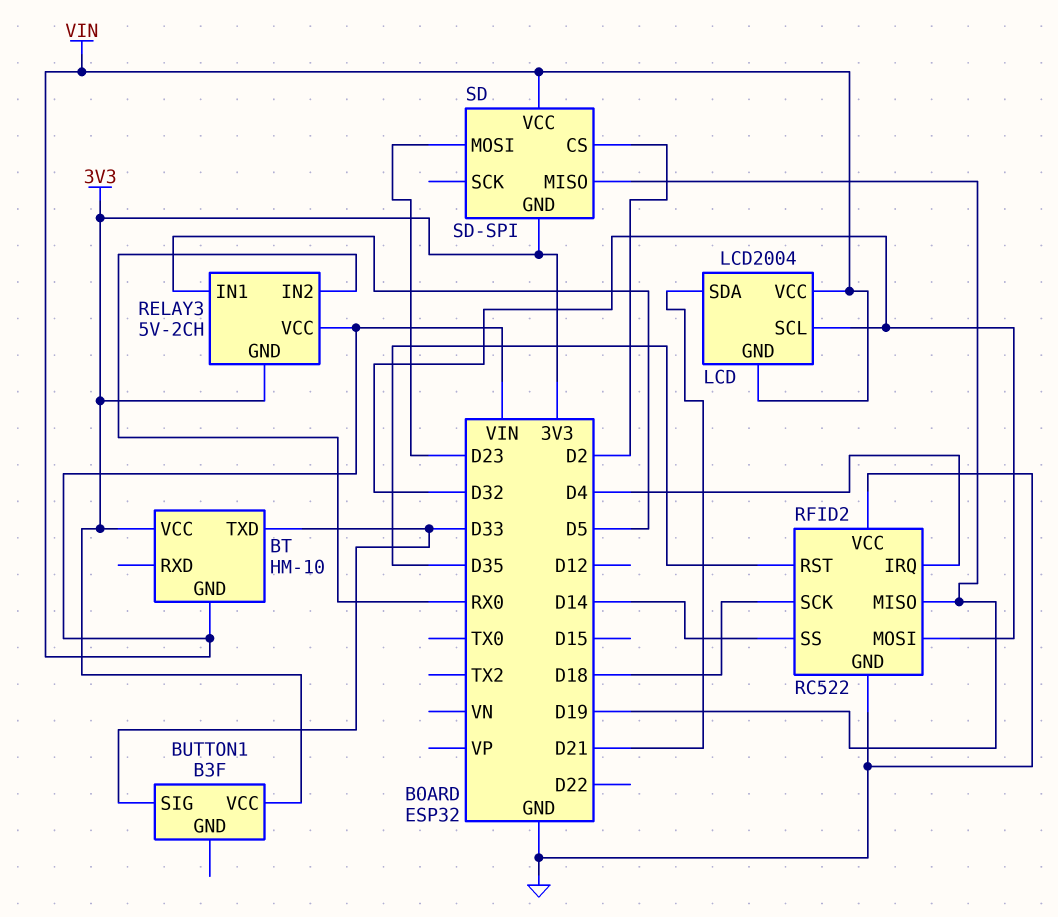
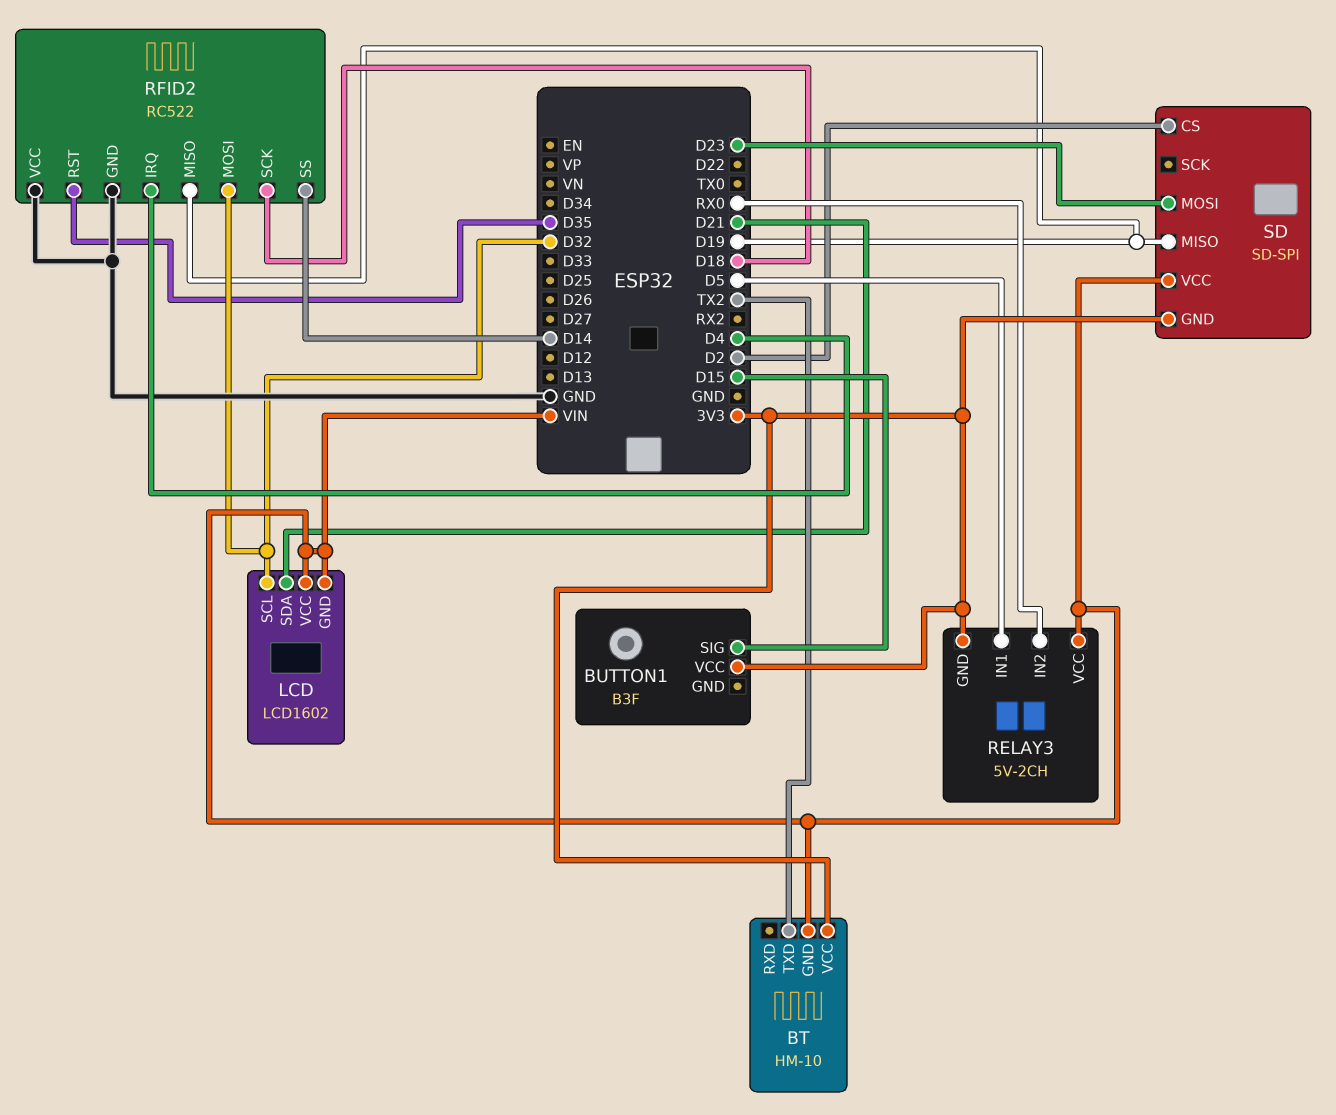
BT pin TXD: D33 -> TX2
BUTTON1 pin SIG: D33 -> D15
LCD: LCD2004 -> LCD1602

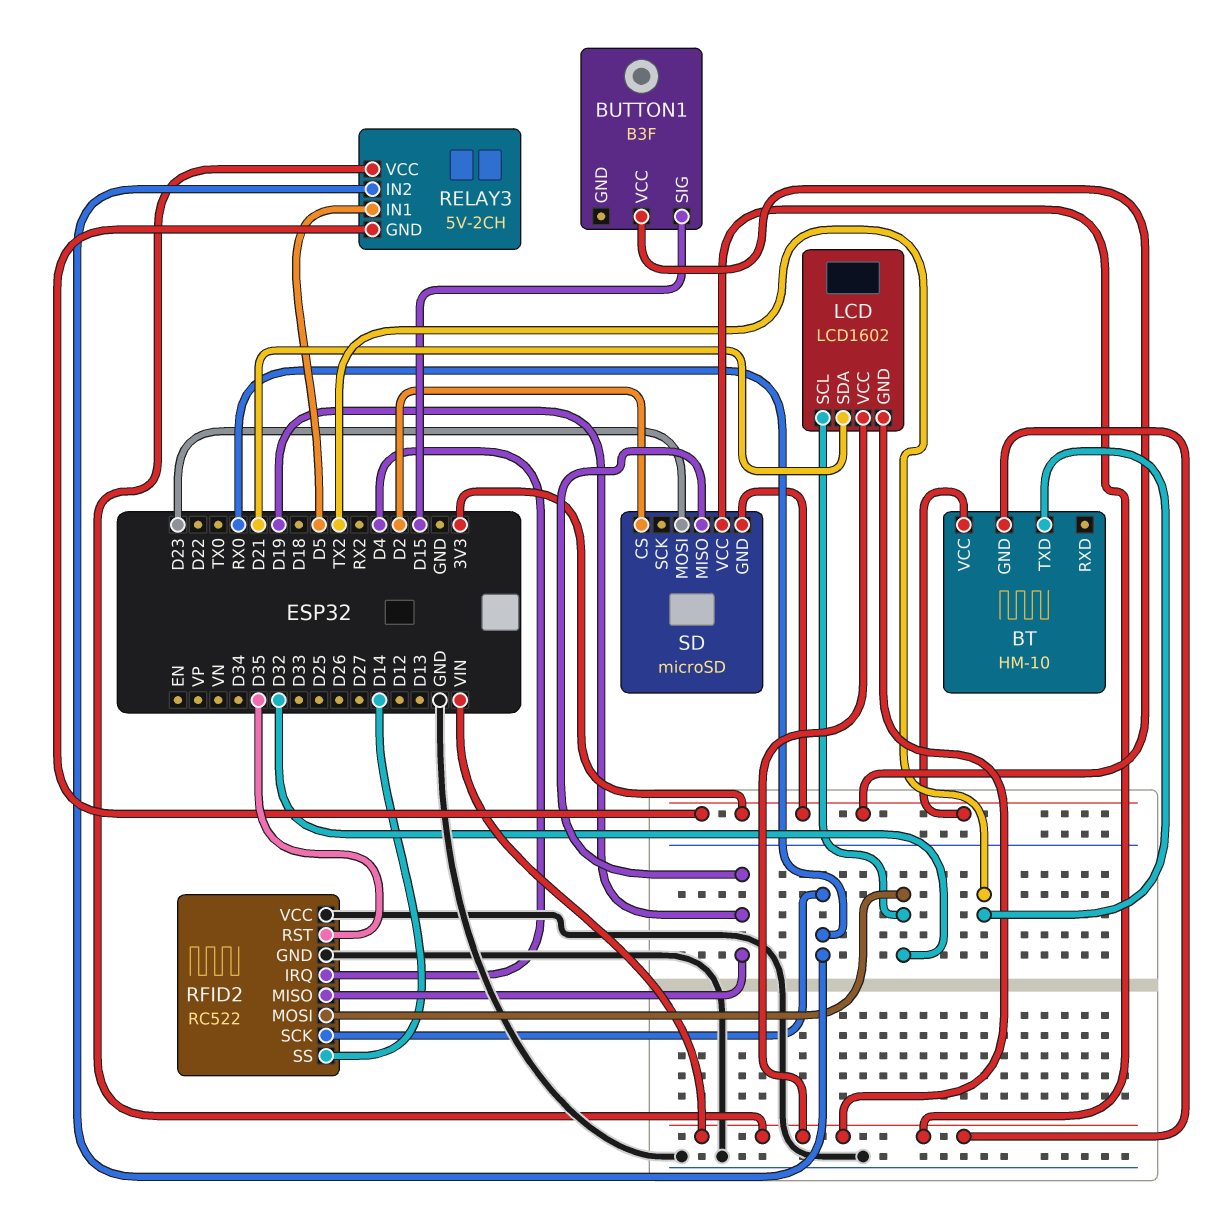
RFID2 pin SCK: D18 -> RX0
SD: SD-SPI -> microSD

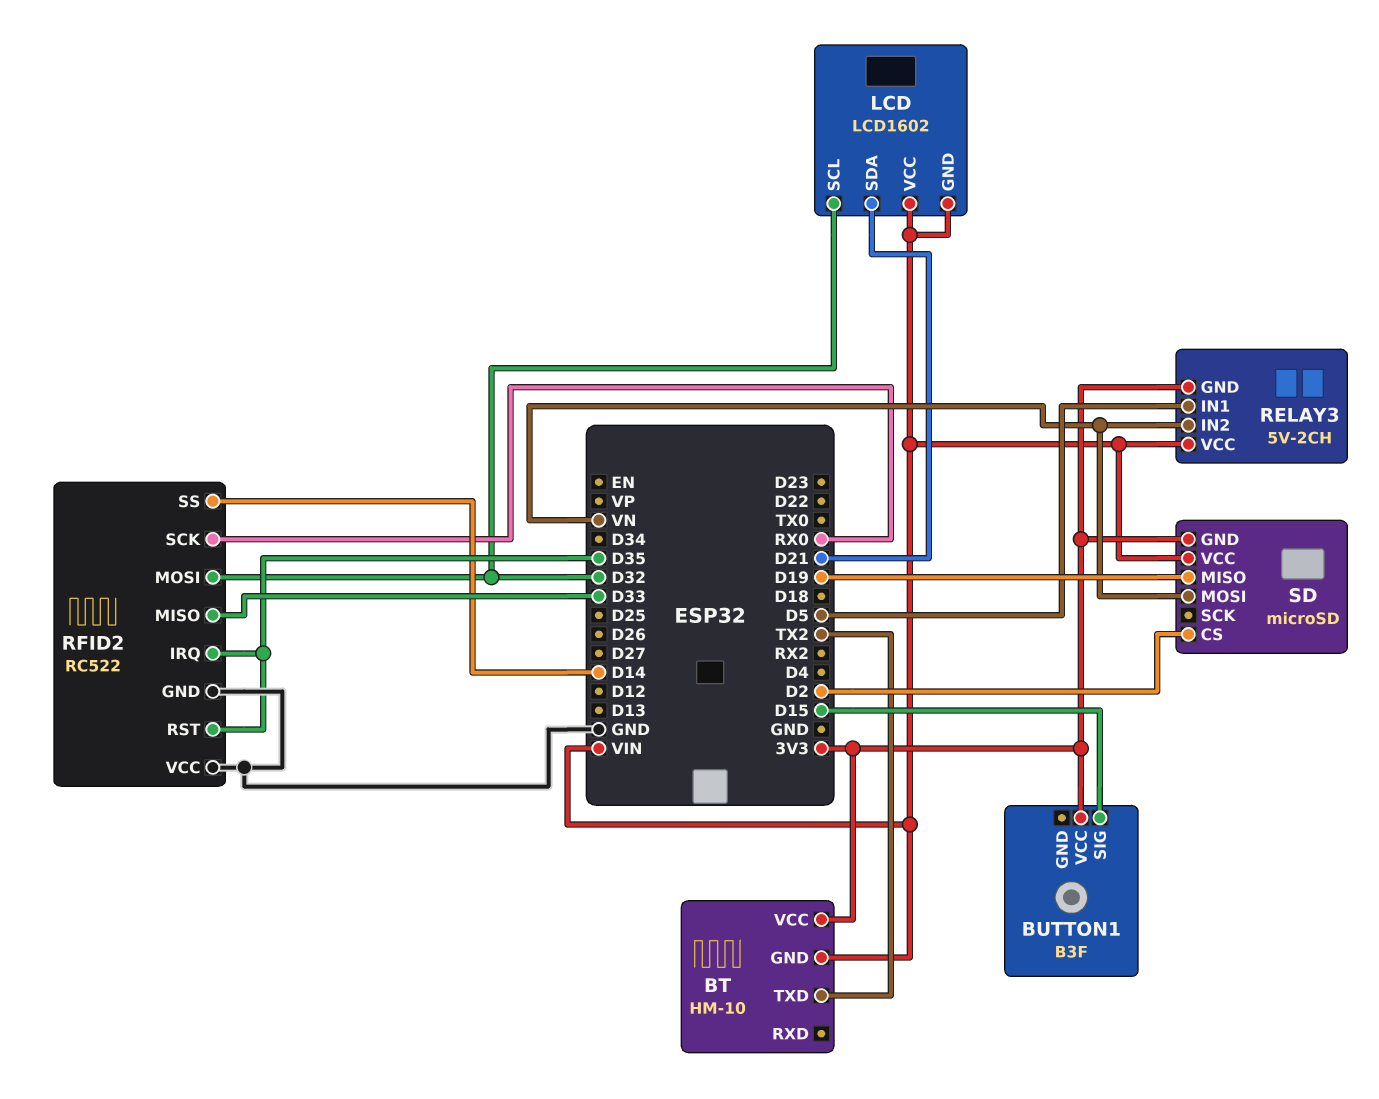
RELAY3 pin IN2: RX0 -> VN
RFID2 pin IRQ: D4 -> D35
RFID2 pin MISO: D19 -> D33
SD pin MOSI: D23 -> VN

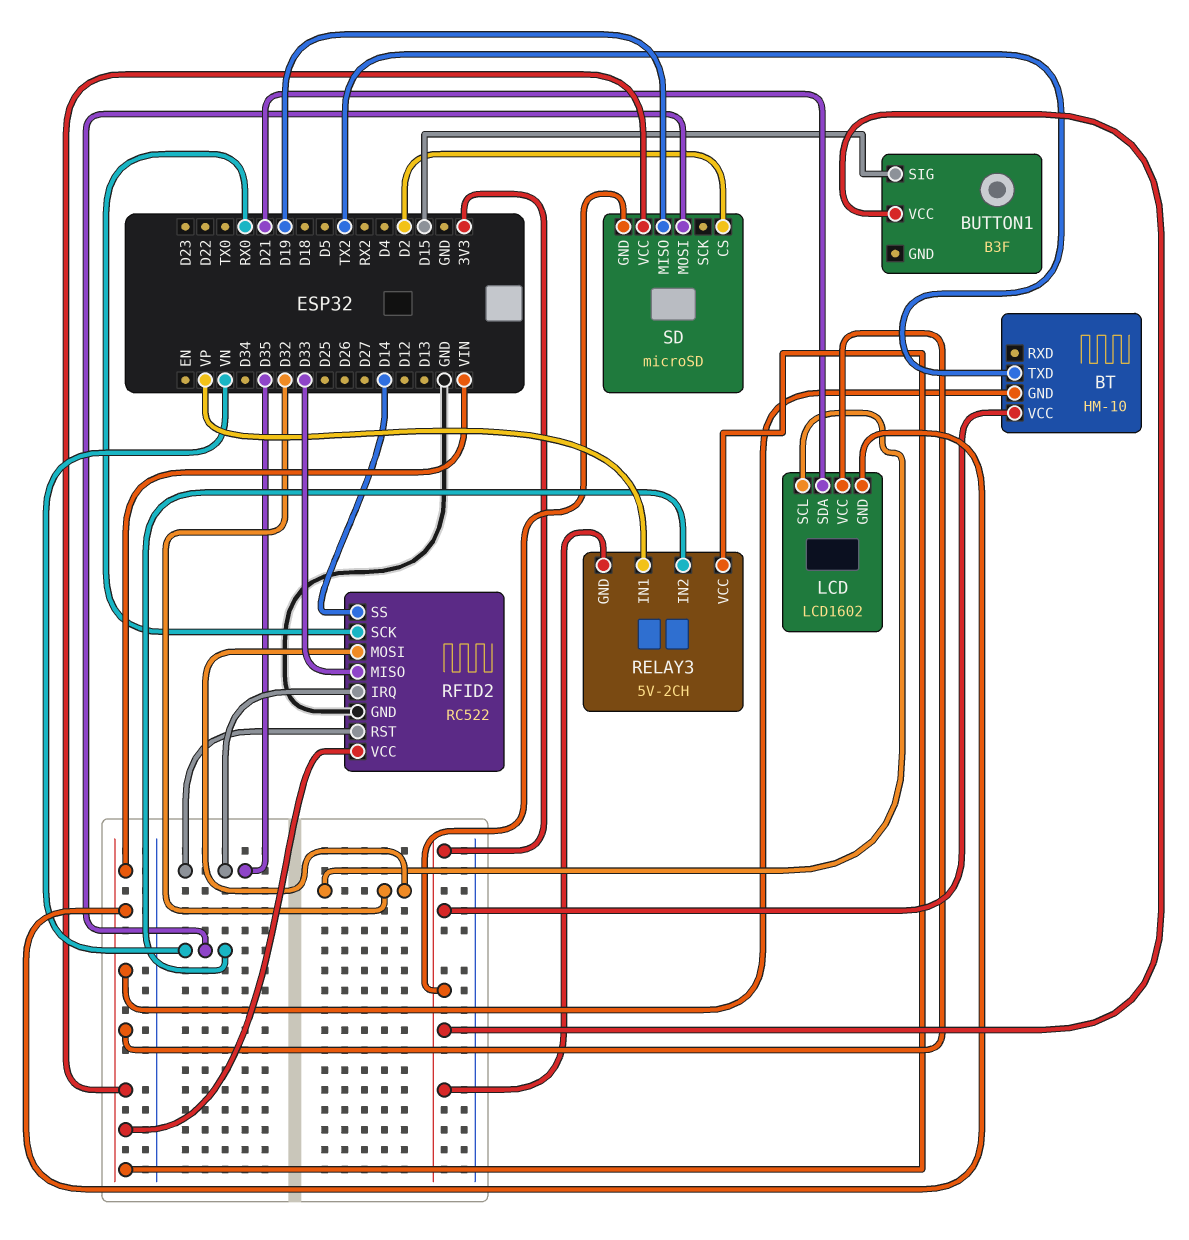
RELAY3 pin IN1: D5 -> VP
RFID2 pin VCC: GND -> VIN

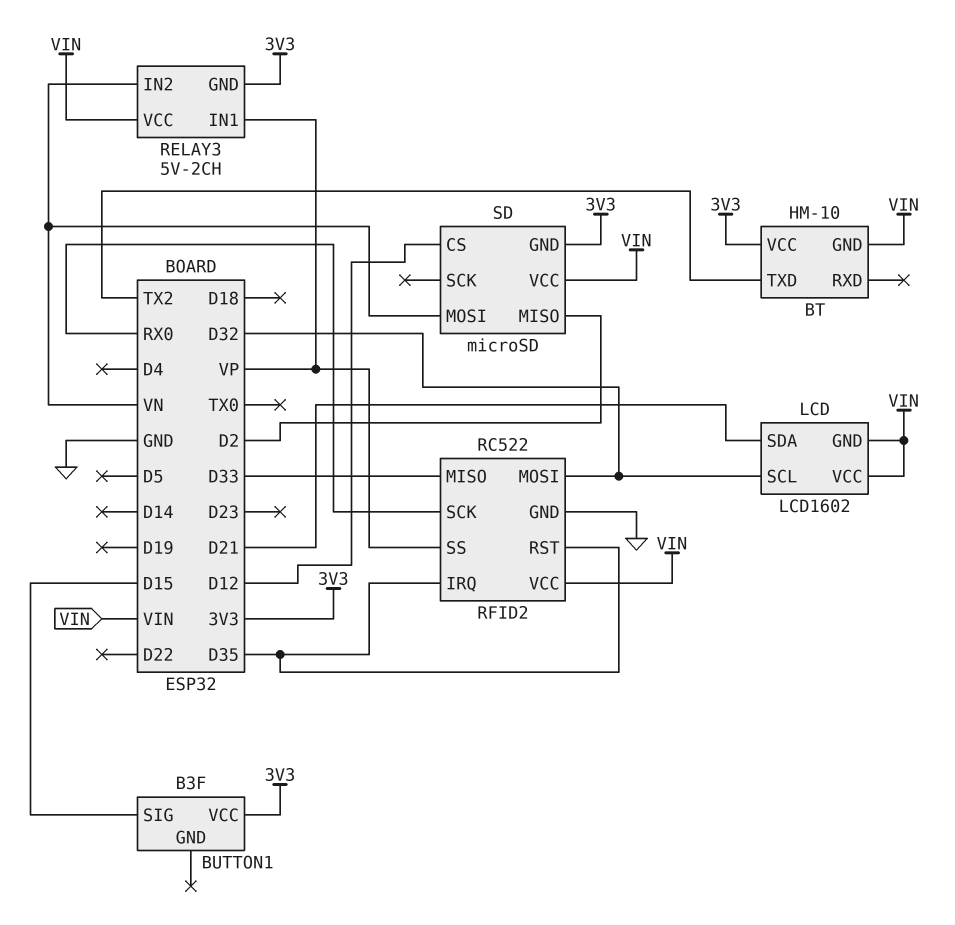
RFID2 pin SS: D14 -> VP
SD pin CS: D2 -> D12
SD pin MISO: D19 -> D2

